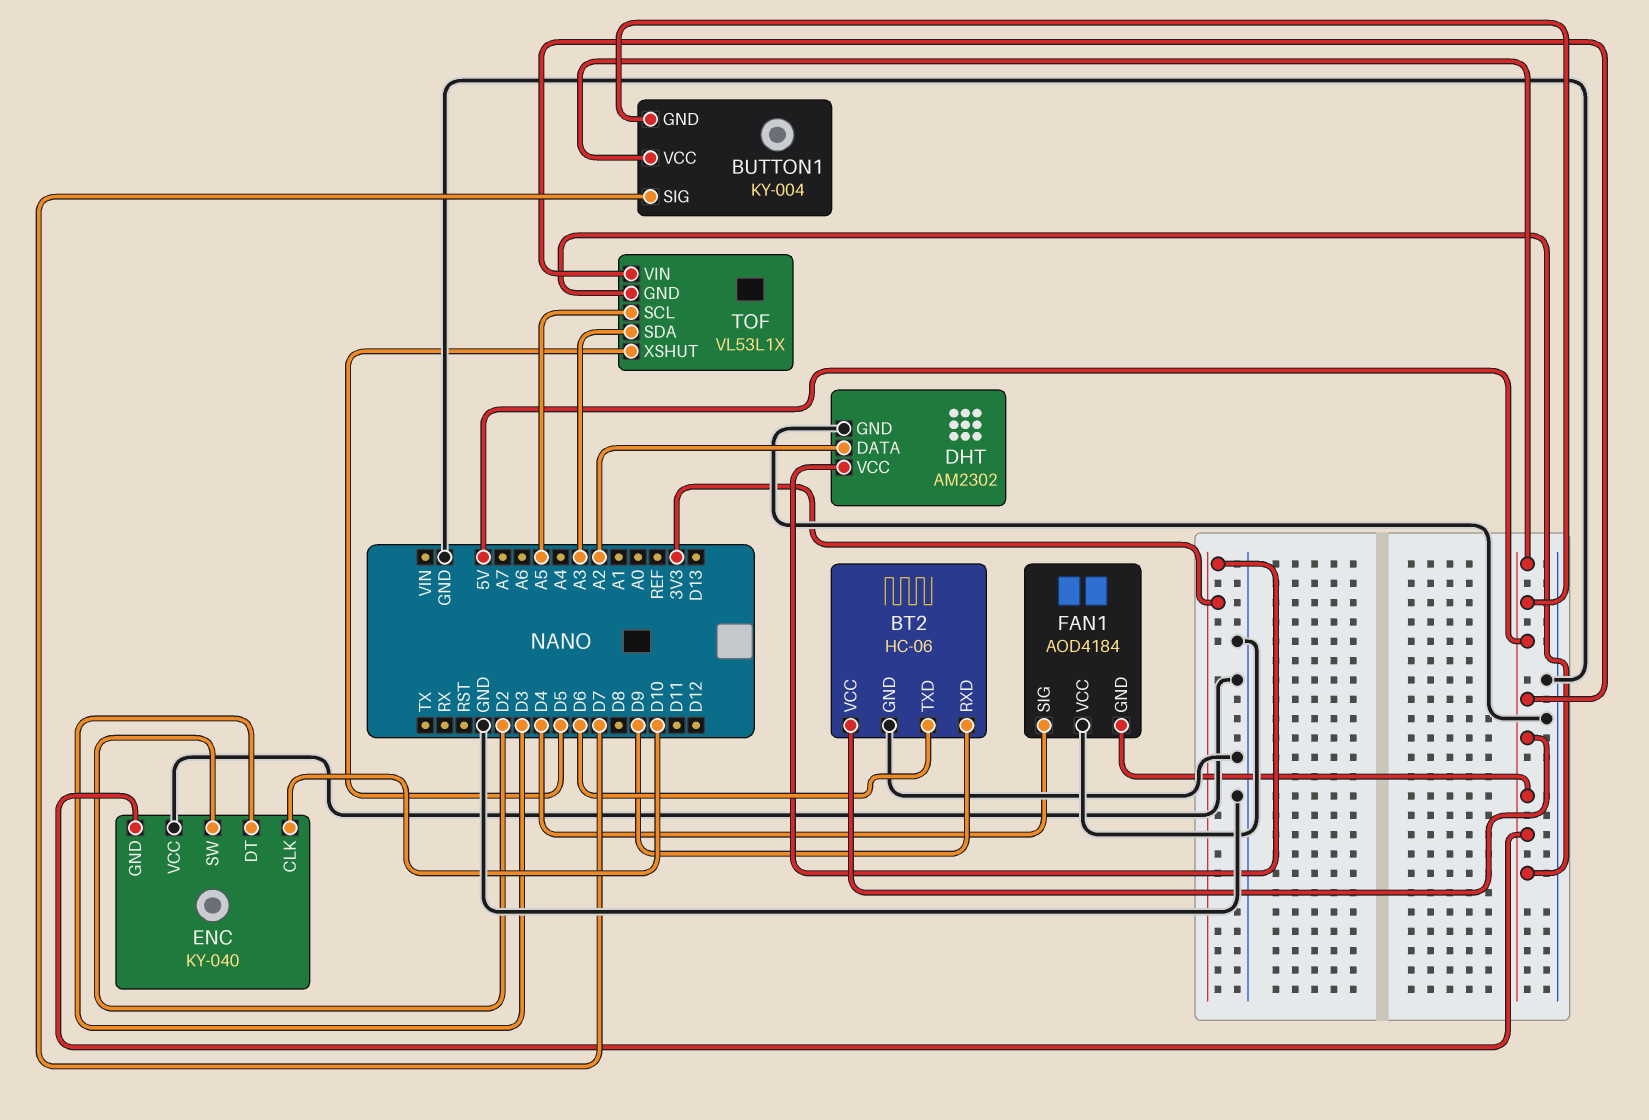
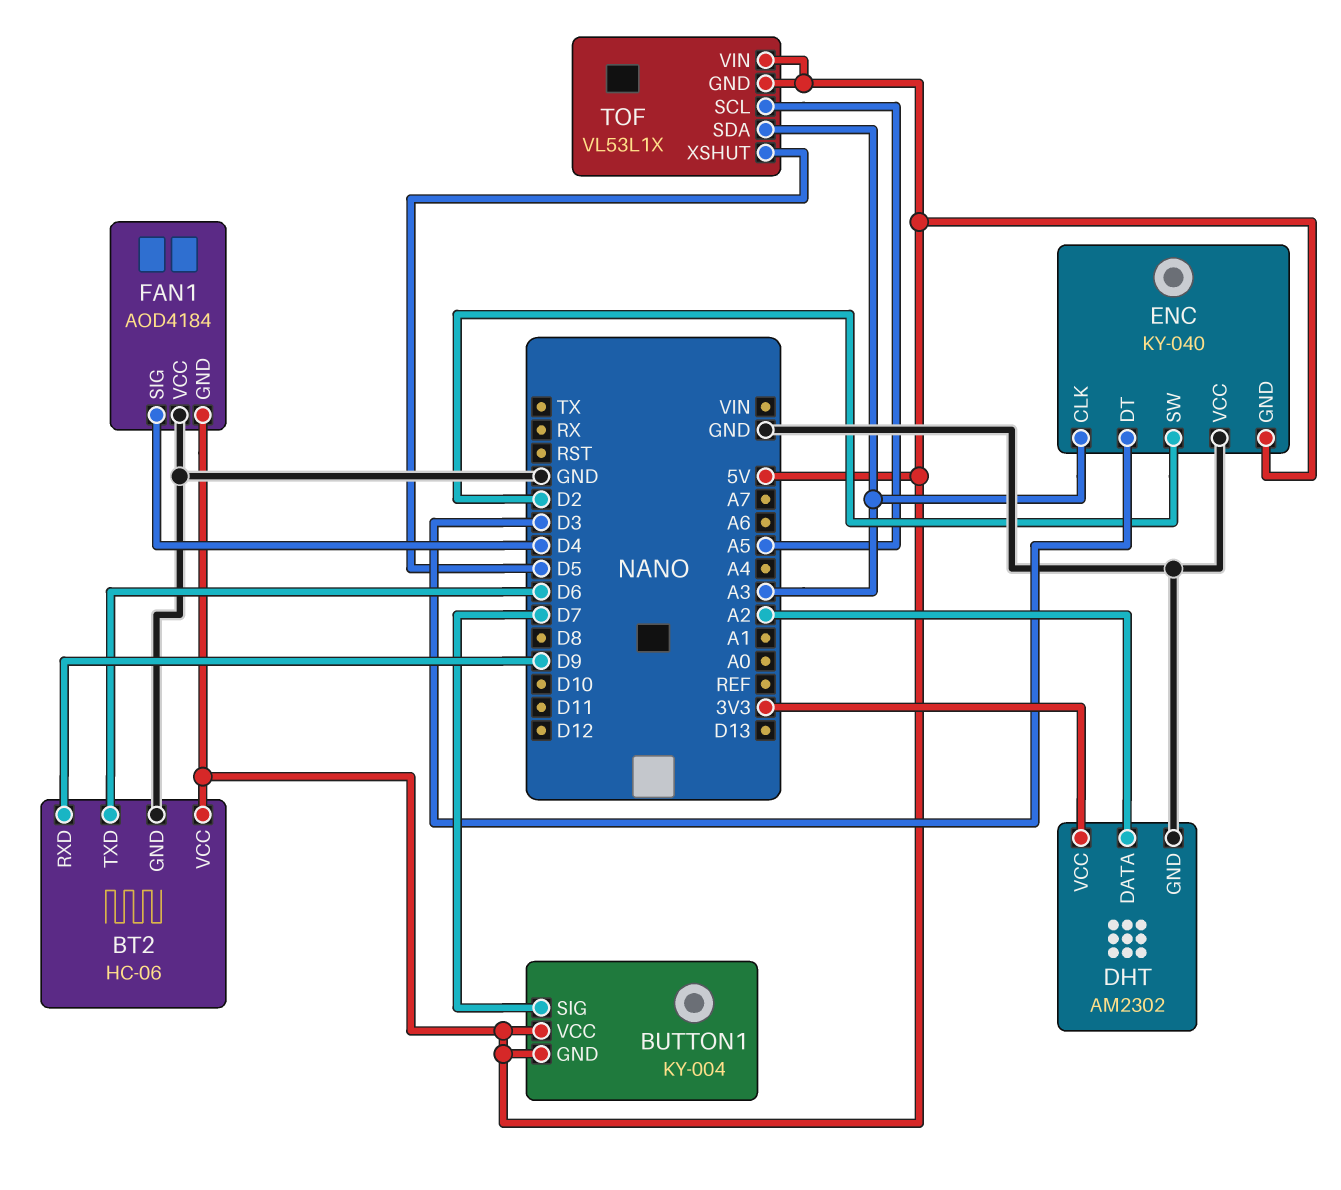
ENC pin CLK: D10 -> A3

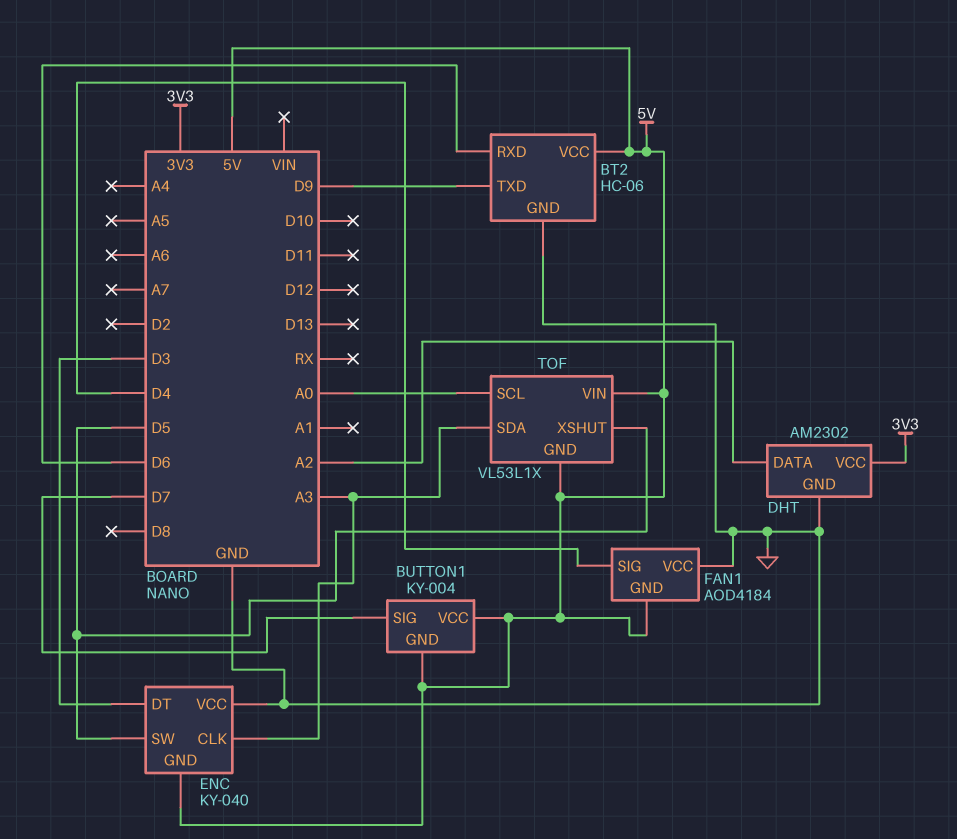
BT2 pin RXD: D9 -> D6
BT2 pin TXD: D6 -> D9
ENC pin SW: D2 -> D5
TOF pin SCL: A5 -> A0

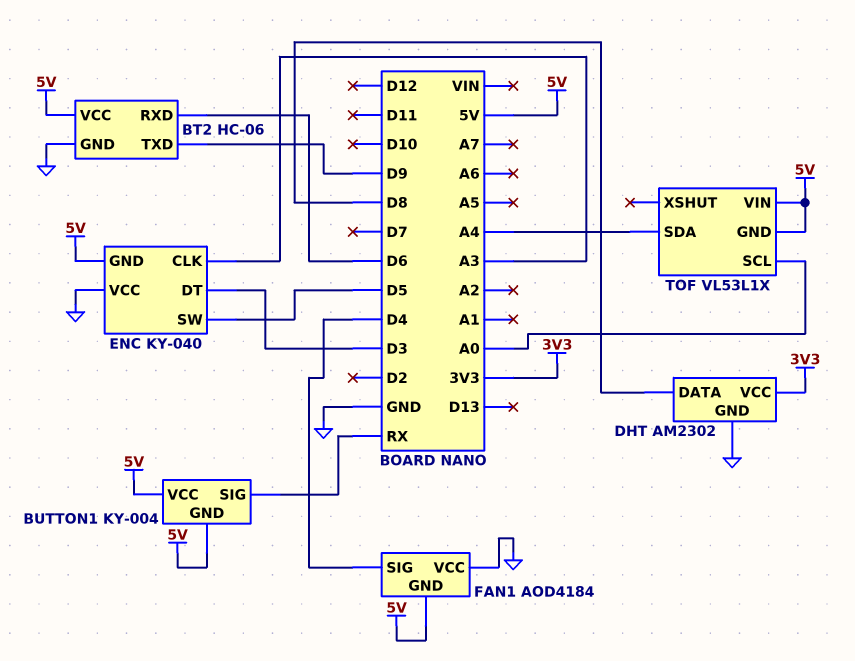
BUTTON1 pin SIG: D7 -> RX
DHT pin DATA: A2 -> D8
TOF pin SDA: A3 -> A4
TOF pin XSHUT: D5 -> none

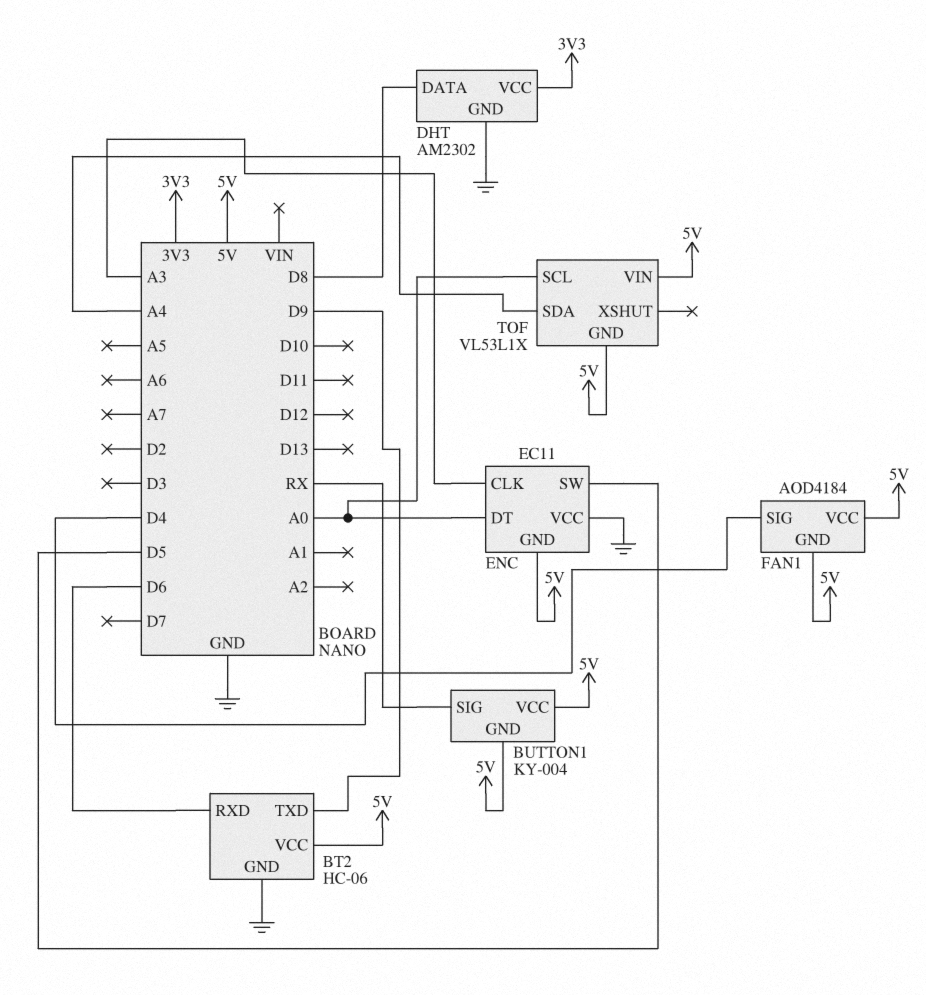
ENC: KY-040 -> EC11
ENC pin DT: D3 -> A0
FAN1 pin VCC: GND -> 5V

